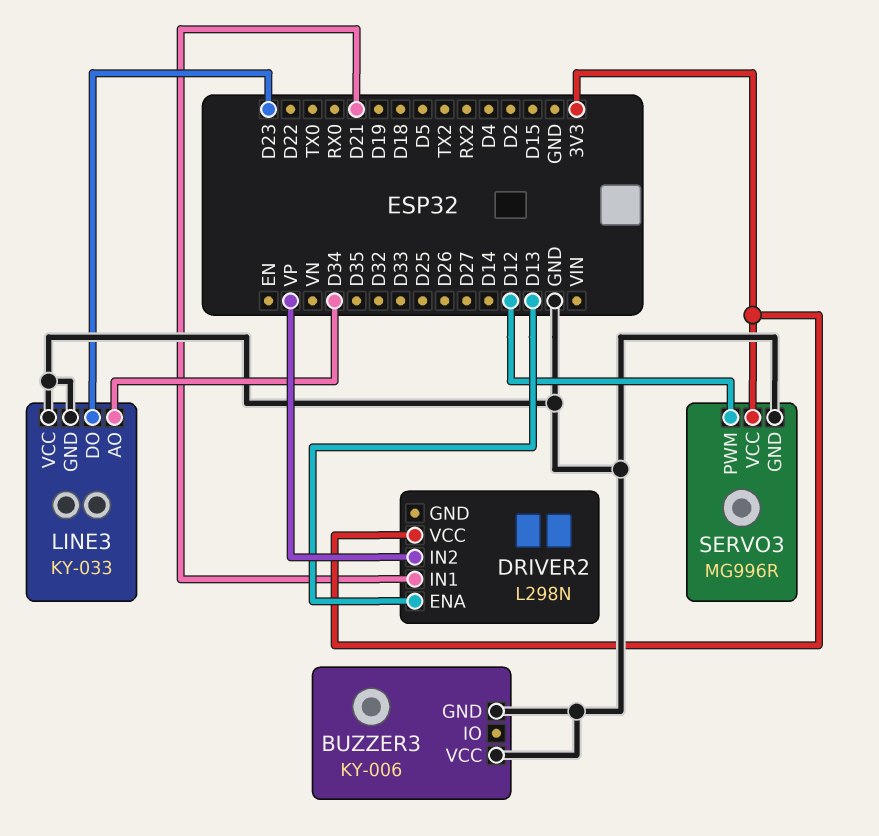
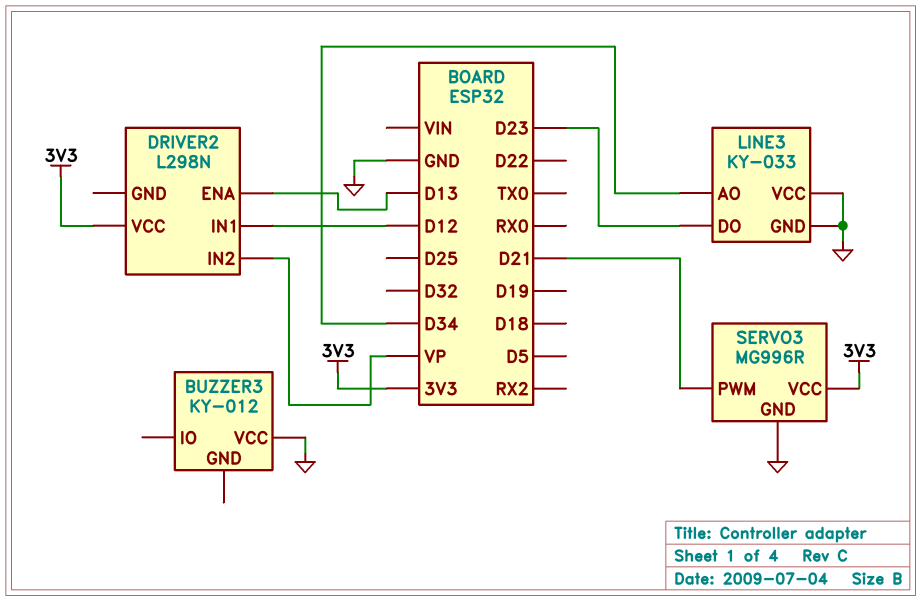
BUZZER3: KY-006 -> KY-012
BUZZER3 pin GND: GND -> none
DRIVER2 pin IN1: D21 -> D12
SERVO3 pin PWM: D12 -> D21

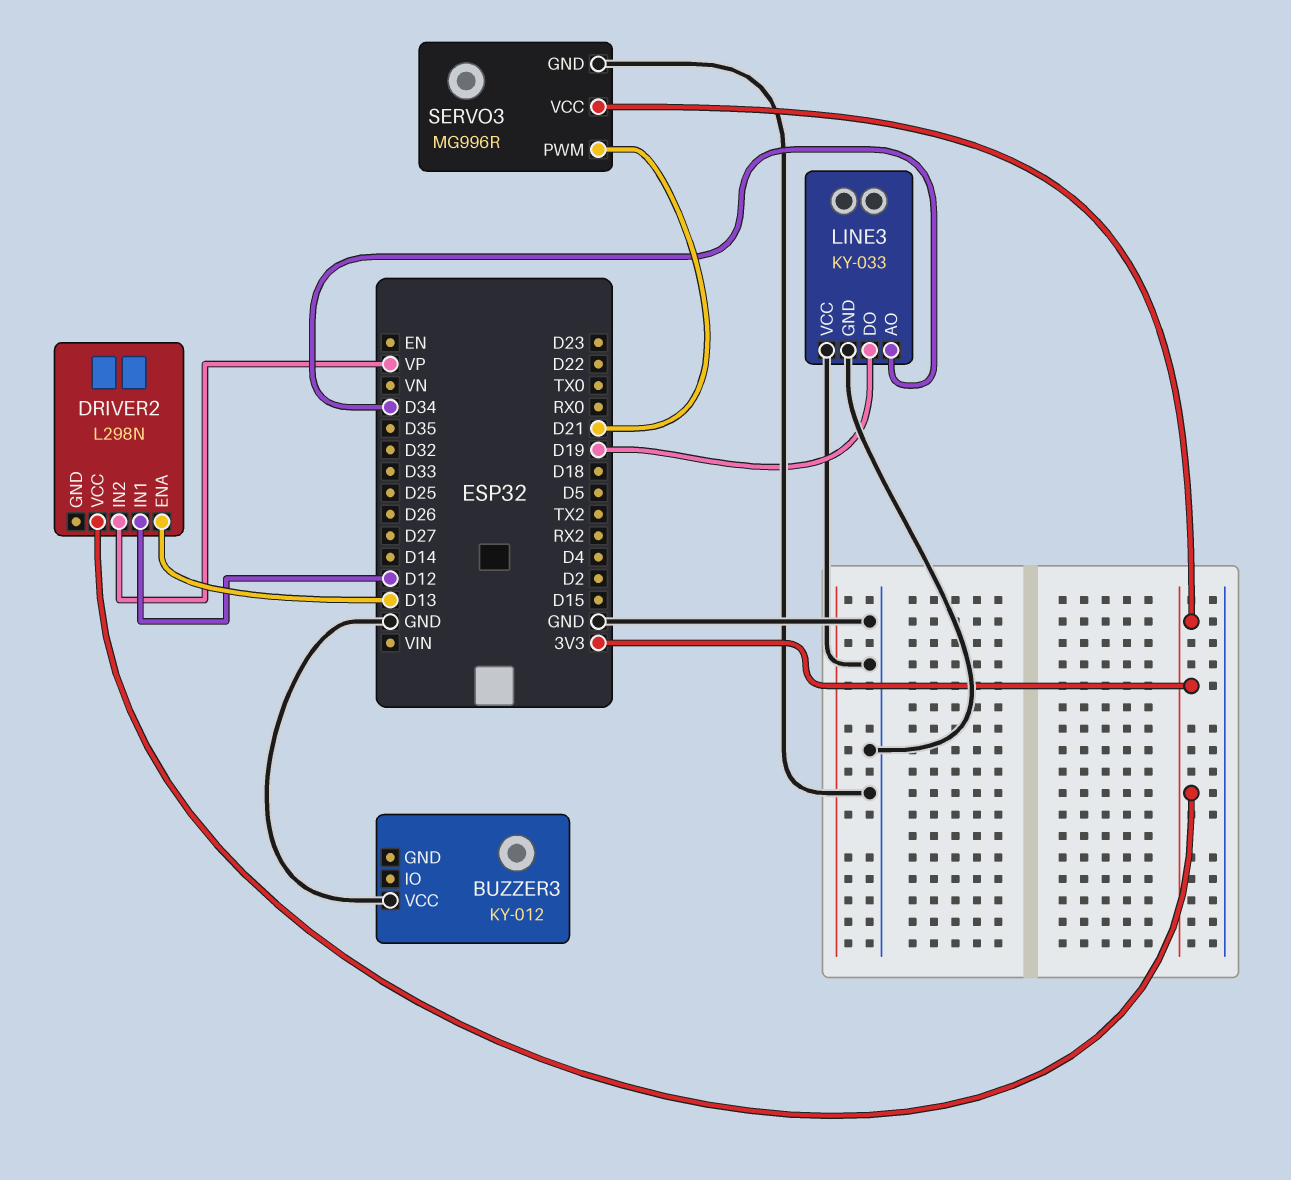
LINE3 pin DO: D23 -> D19

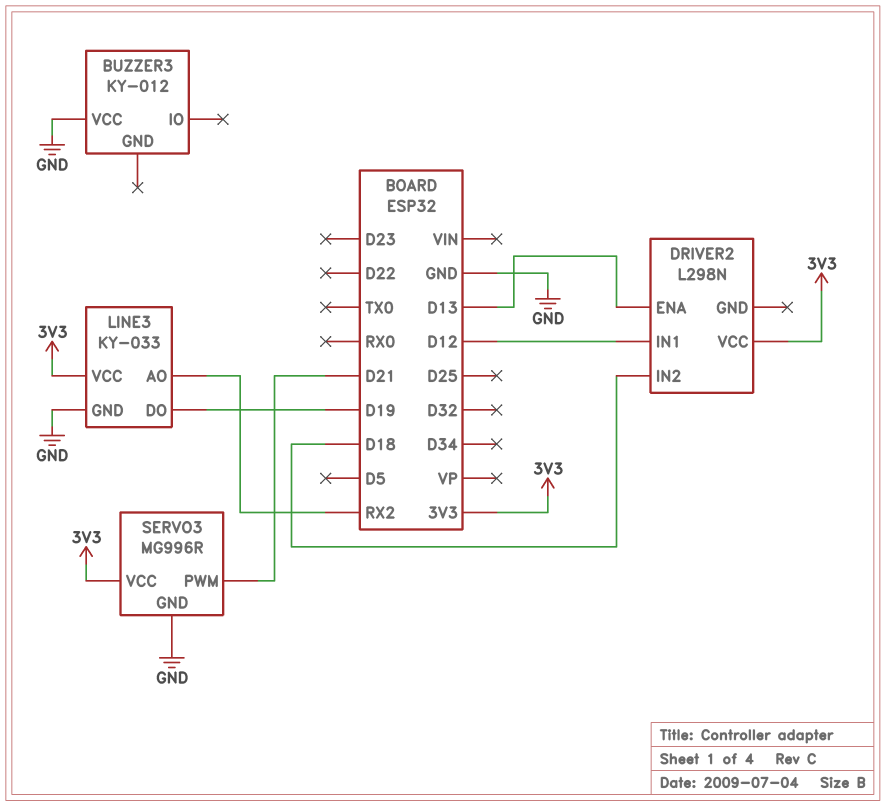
DRIVER2 pin IN2: VP -> D18
LINE3 pin AO: D34 -> RX2
LINE3 pin VCC: GND -> 3V3

